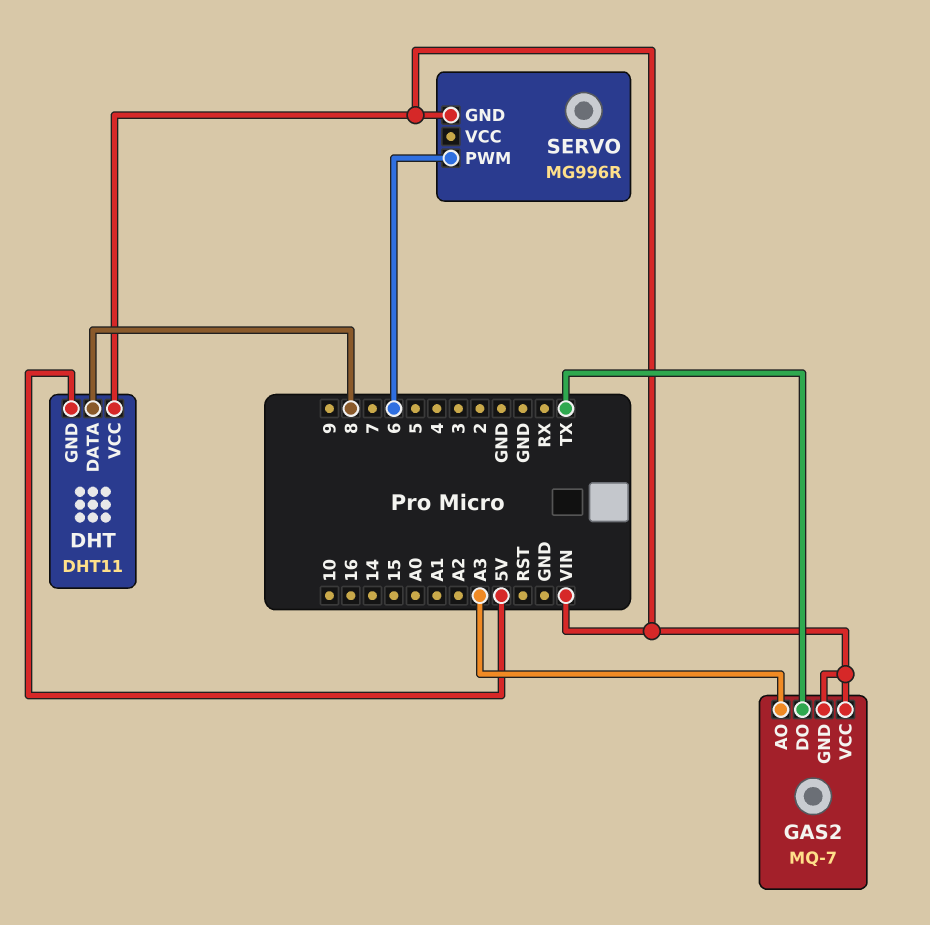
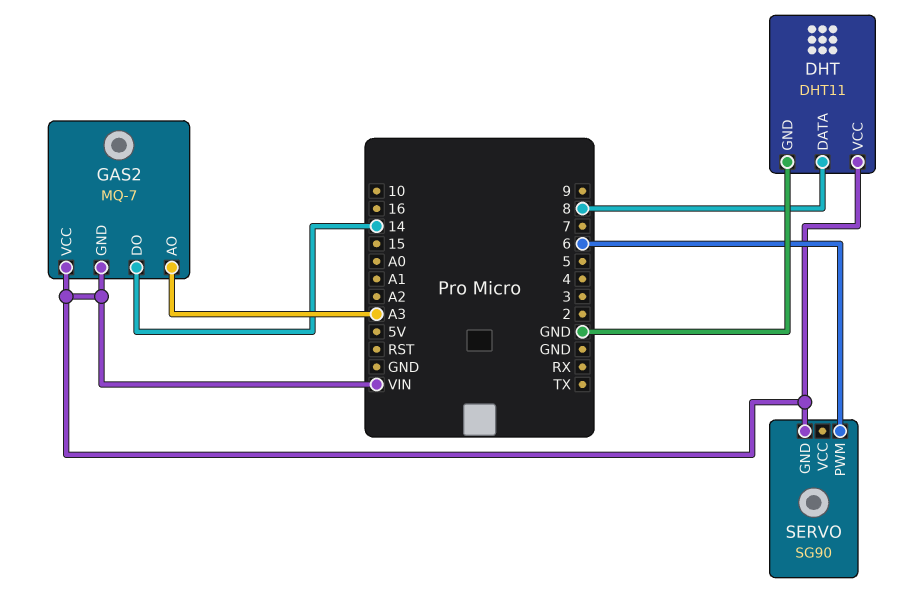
DHT pin GND: 5V -> GND
GAS2 pin DO: TX -> 14
SERVO: MG996R -> SG90

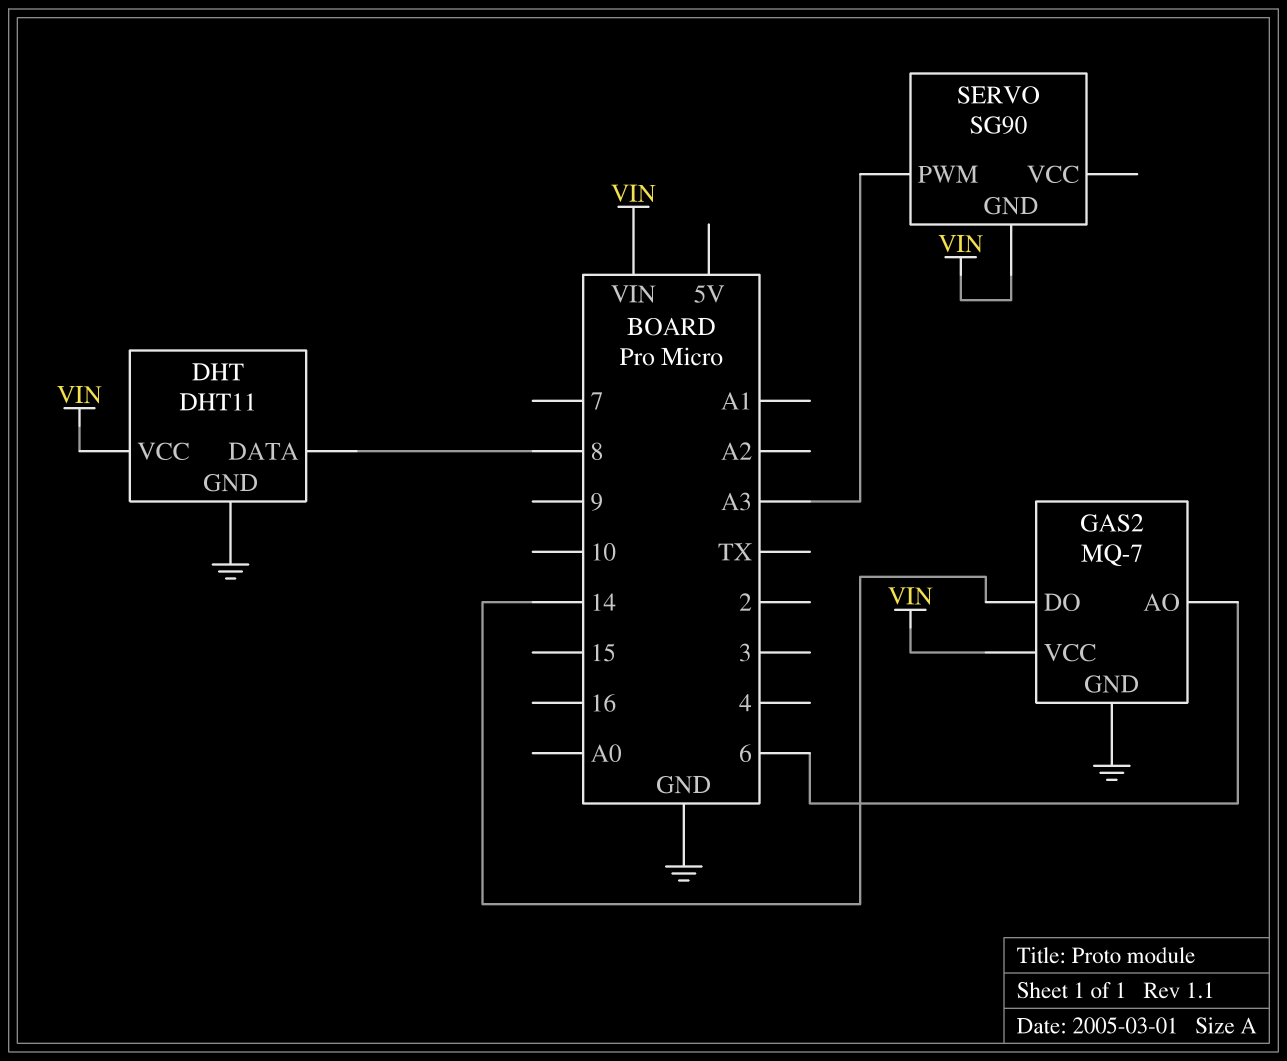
GAS2 pin AO: A3 -> 6
GAS2 pin GND: VIN -> GND
SERVO pin PWM: 6 -> A3

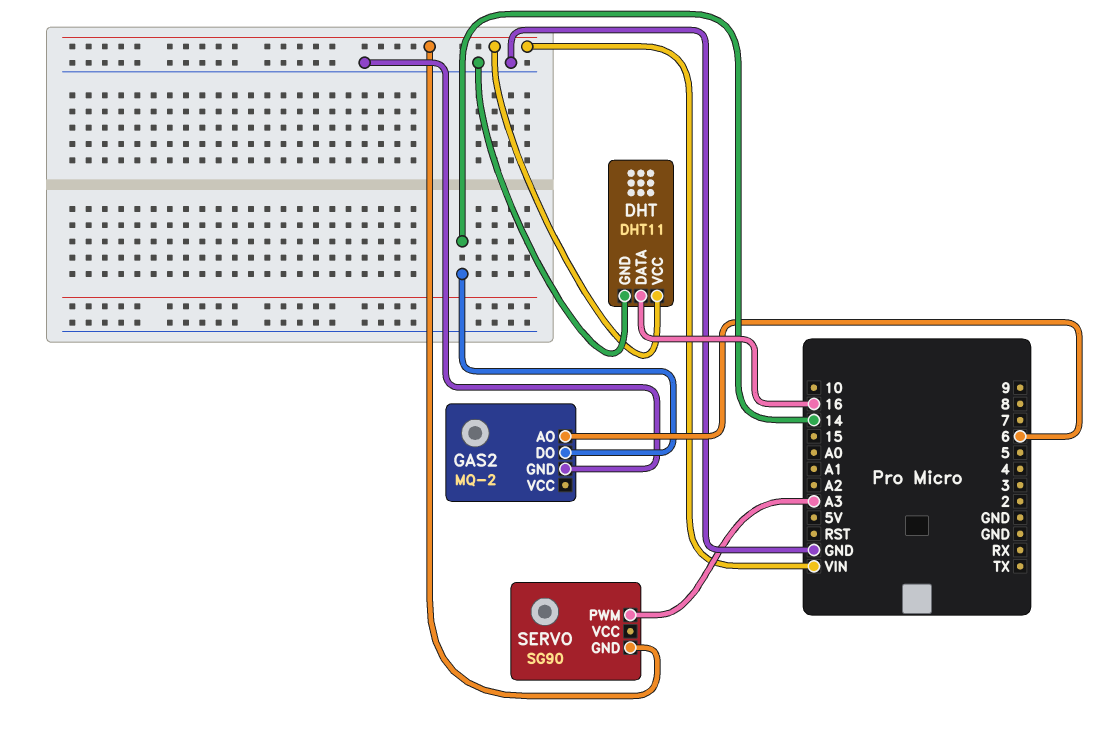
DHT pin DATA: 8 -> 16
GAS2: MQ-7 -> MQ-2
GAS2 pin VCC: VIN -> none

